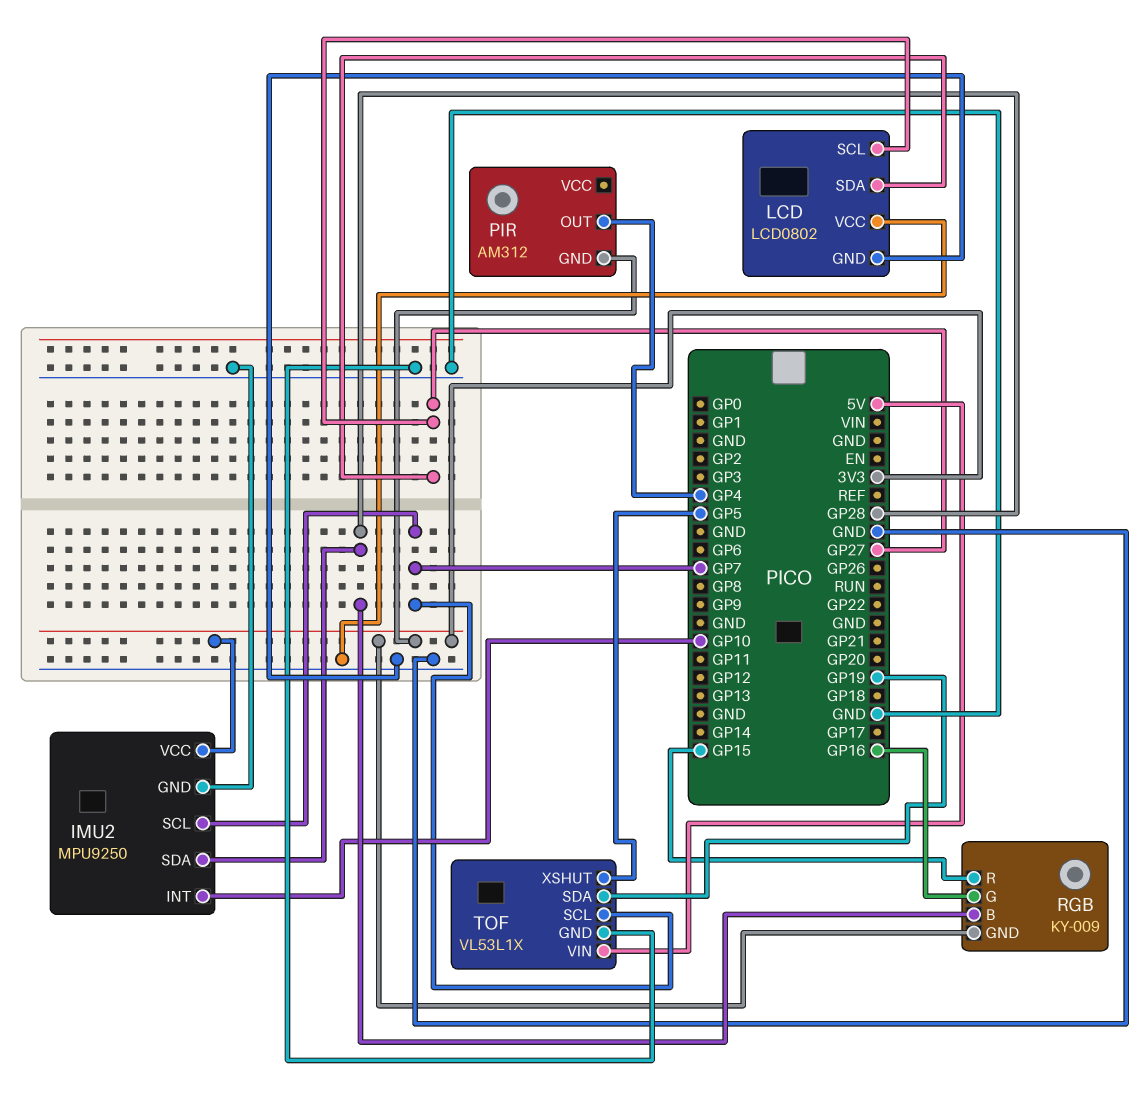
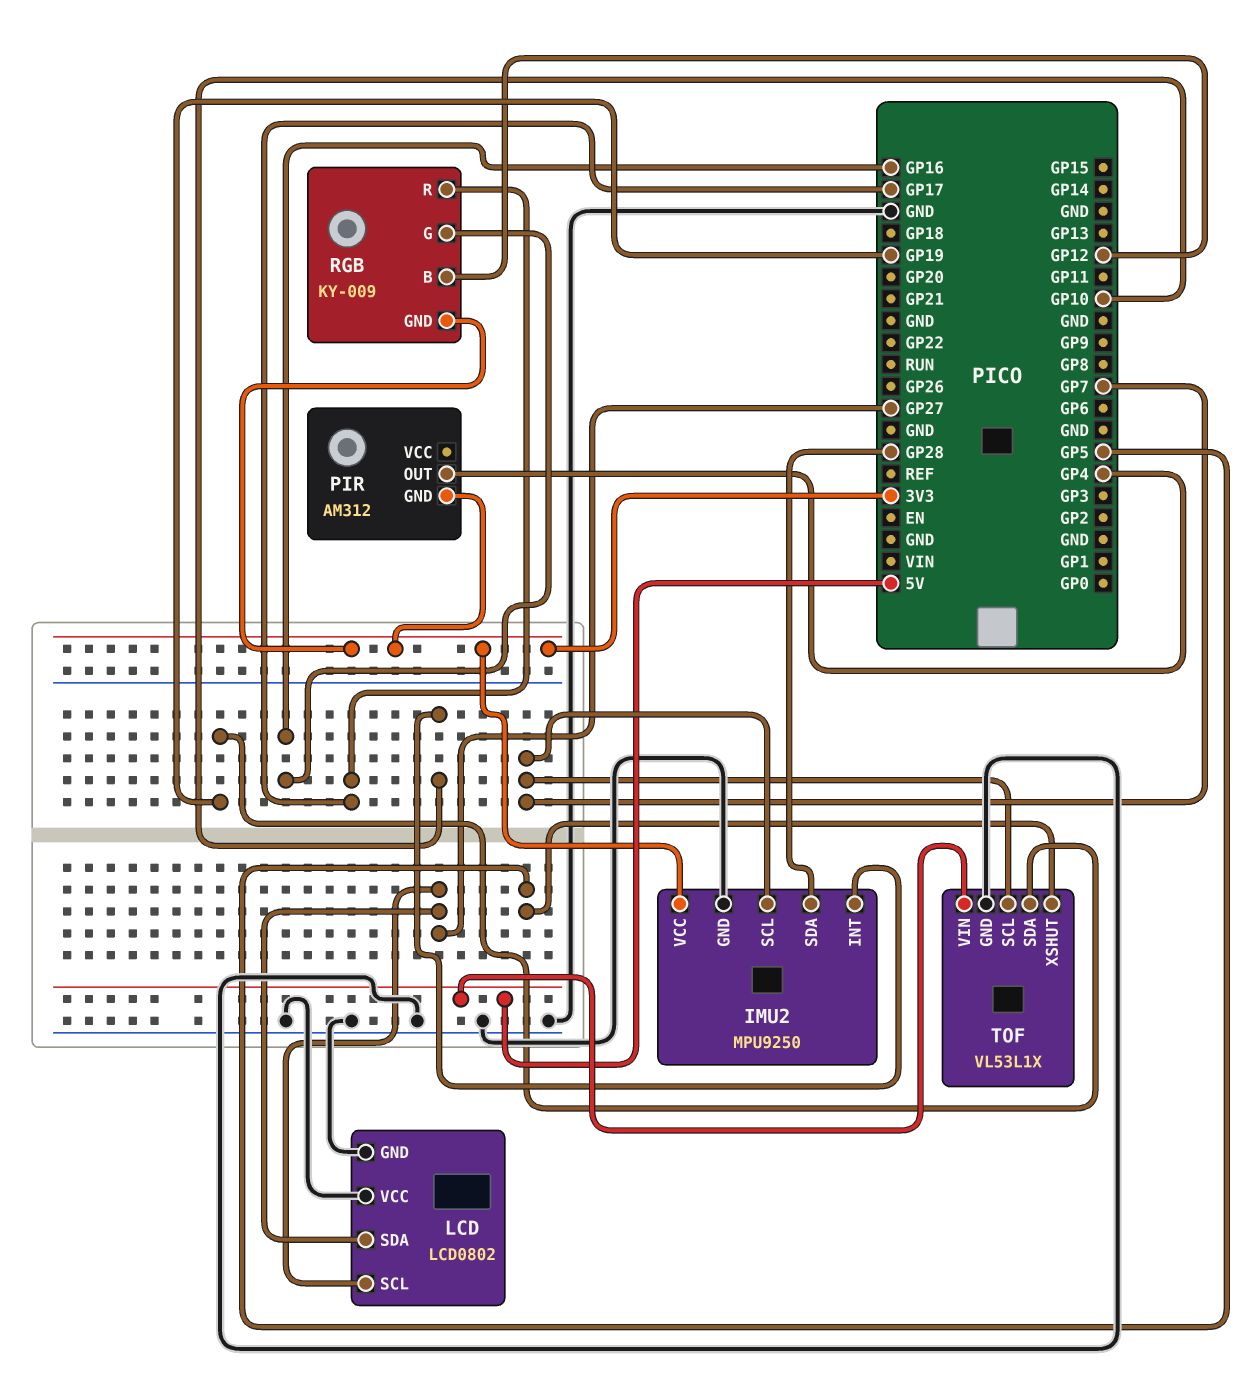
RGB pin B: GP28 -> GP12
RGB pin R: GP15 -> GP17

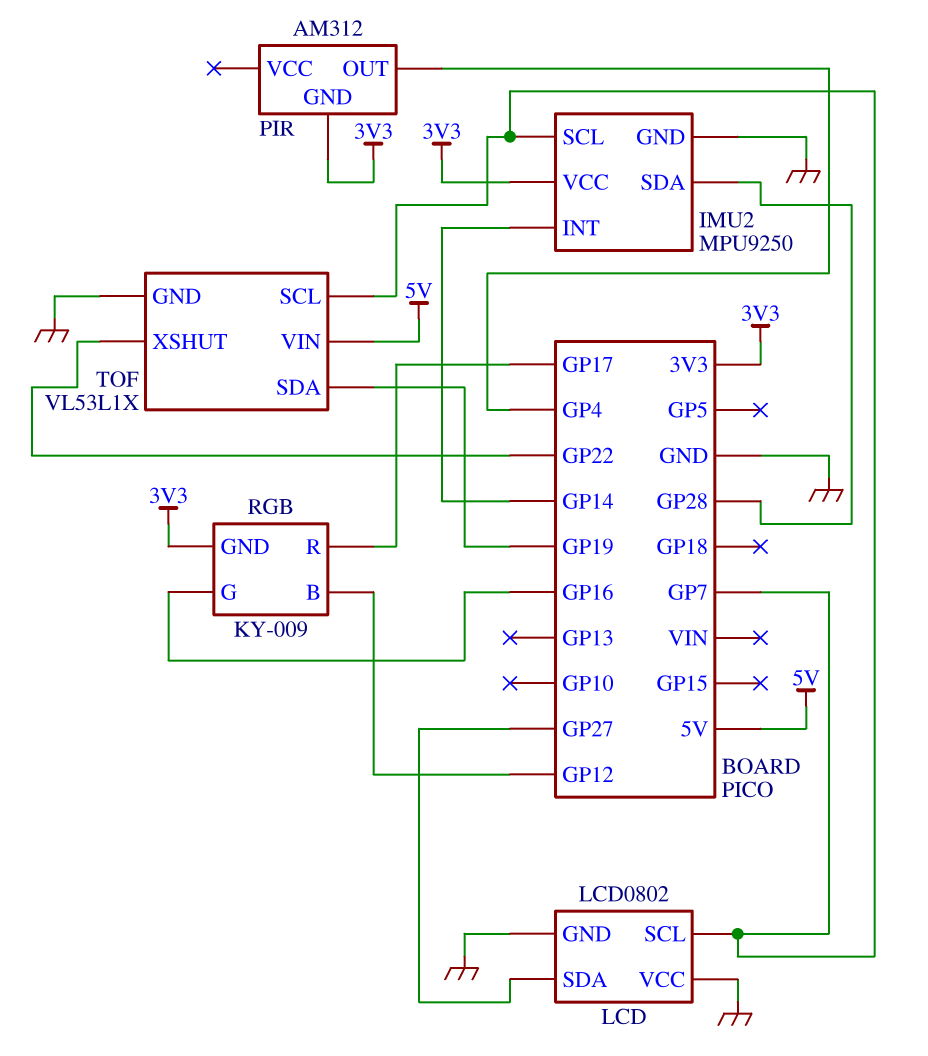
IMU2 pin INT: GP10 -> GP14
LCD pin SCL: GP27 -> GP7
TOF pin XSHUT: GP5 -> GP22

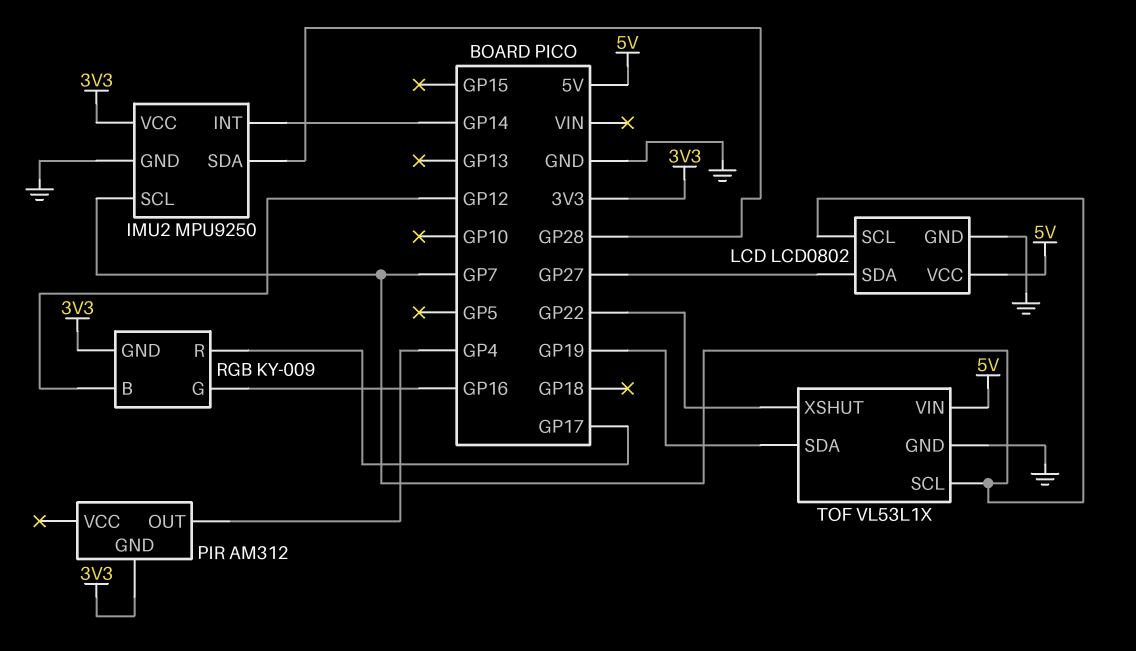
LCD pin VCC: GND -> 5V

